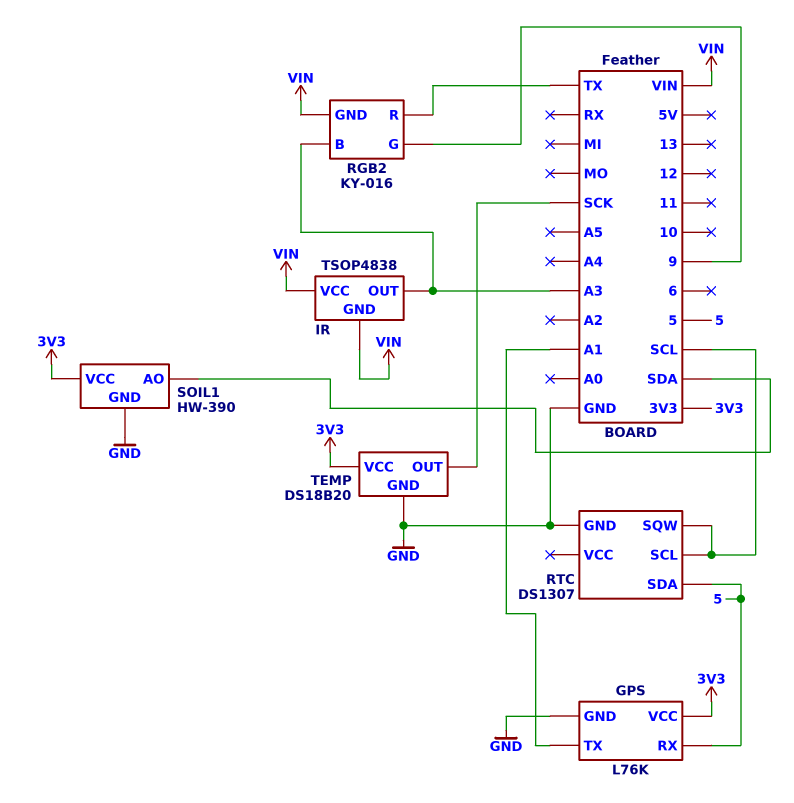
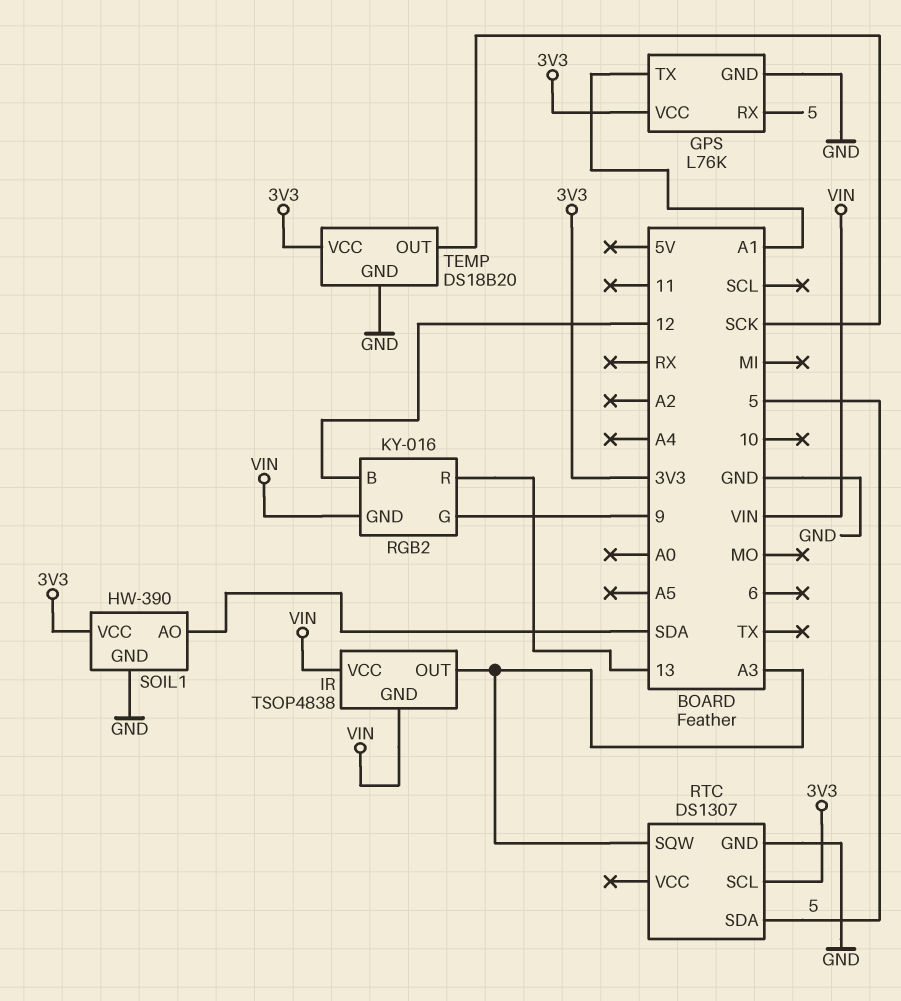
RGB2 pin B: A3 -> 12
RGB2 pin R: TX -> 13
RTC pin SCL: SCL -> 3V3
RTC pin SQW: SCL -> A3

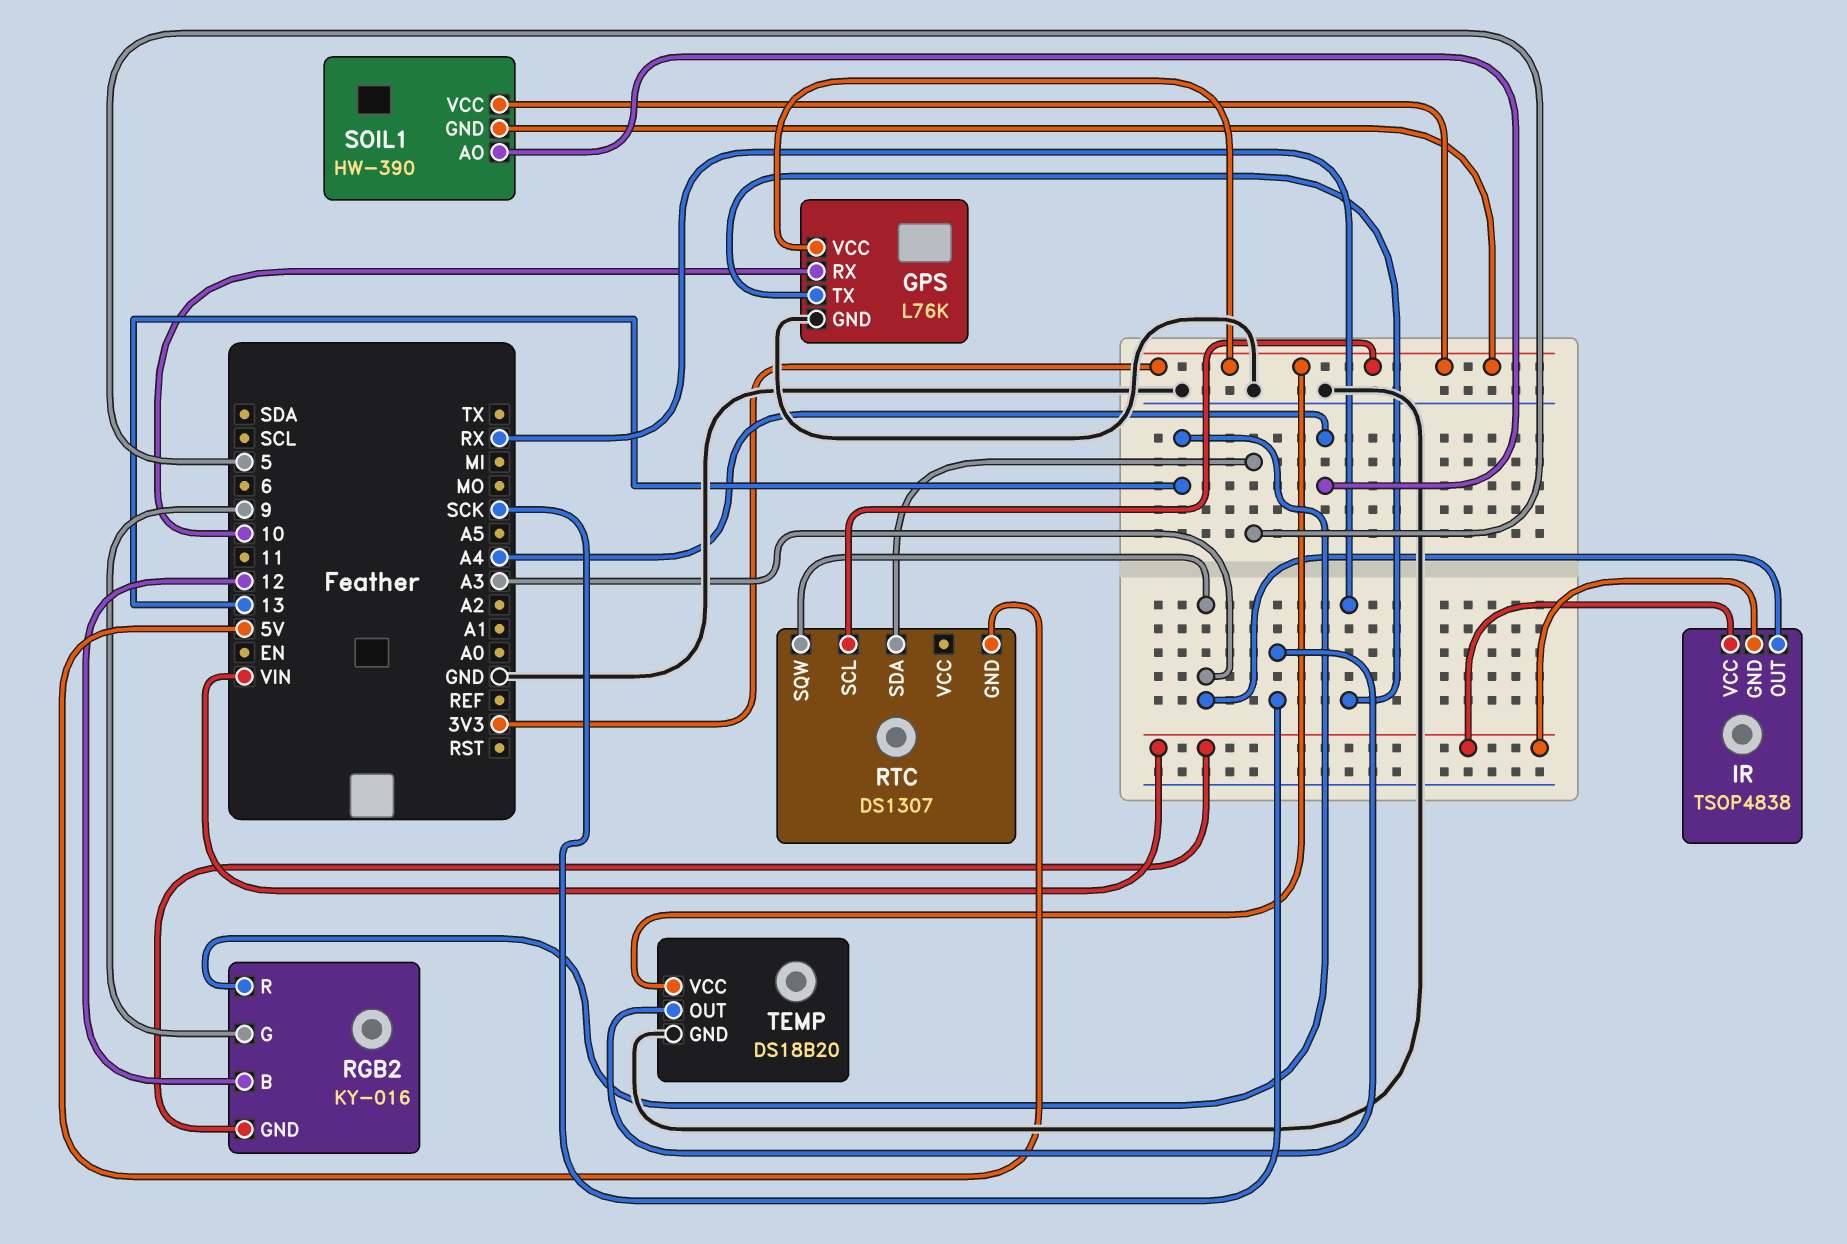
GPS pin RX: 5 -> 10
GPS pin TX: A1 -> RX
RTC pin GND: GND -> 5V
SOIL1 pin AO: SDA -> A4
SOIL1 pin GND: GND -> 3V3

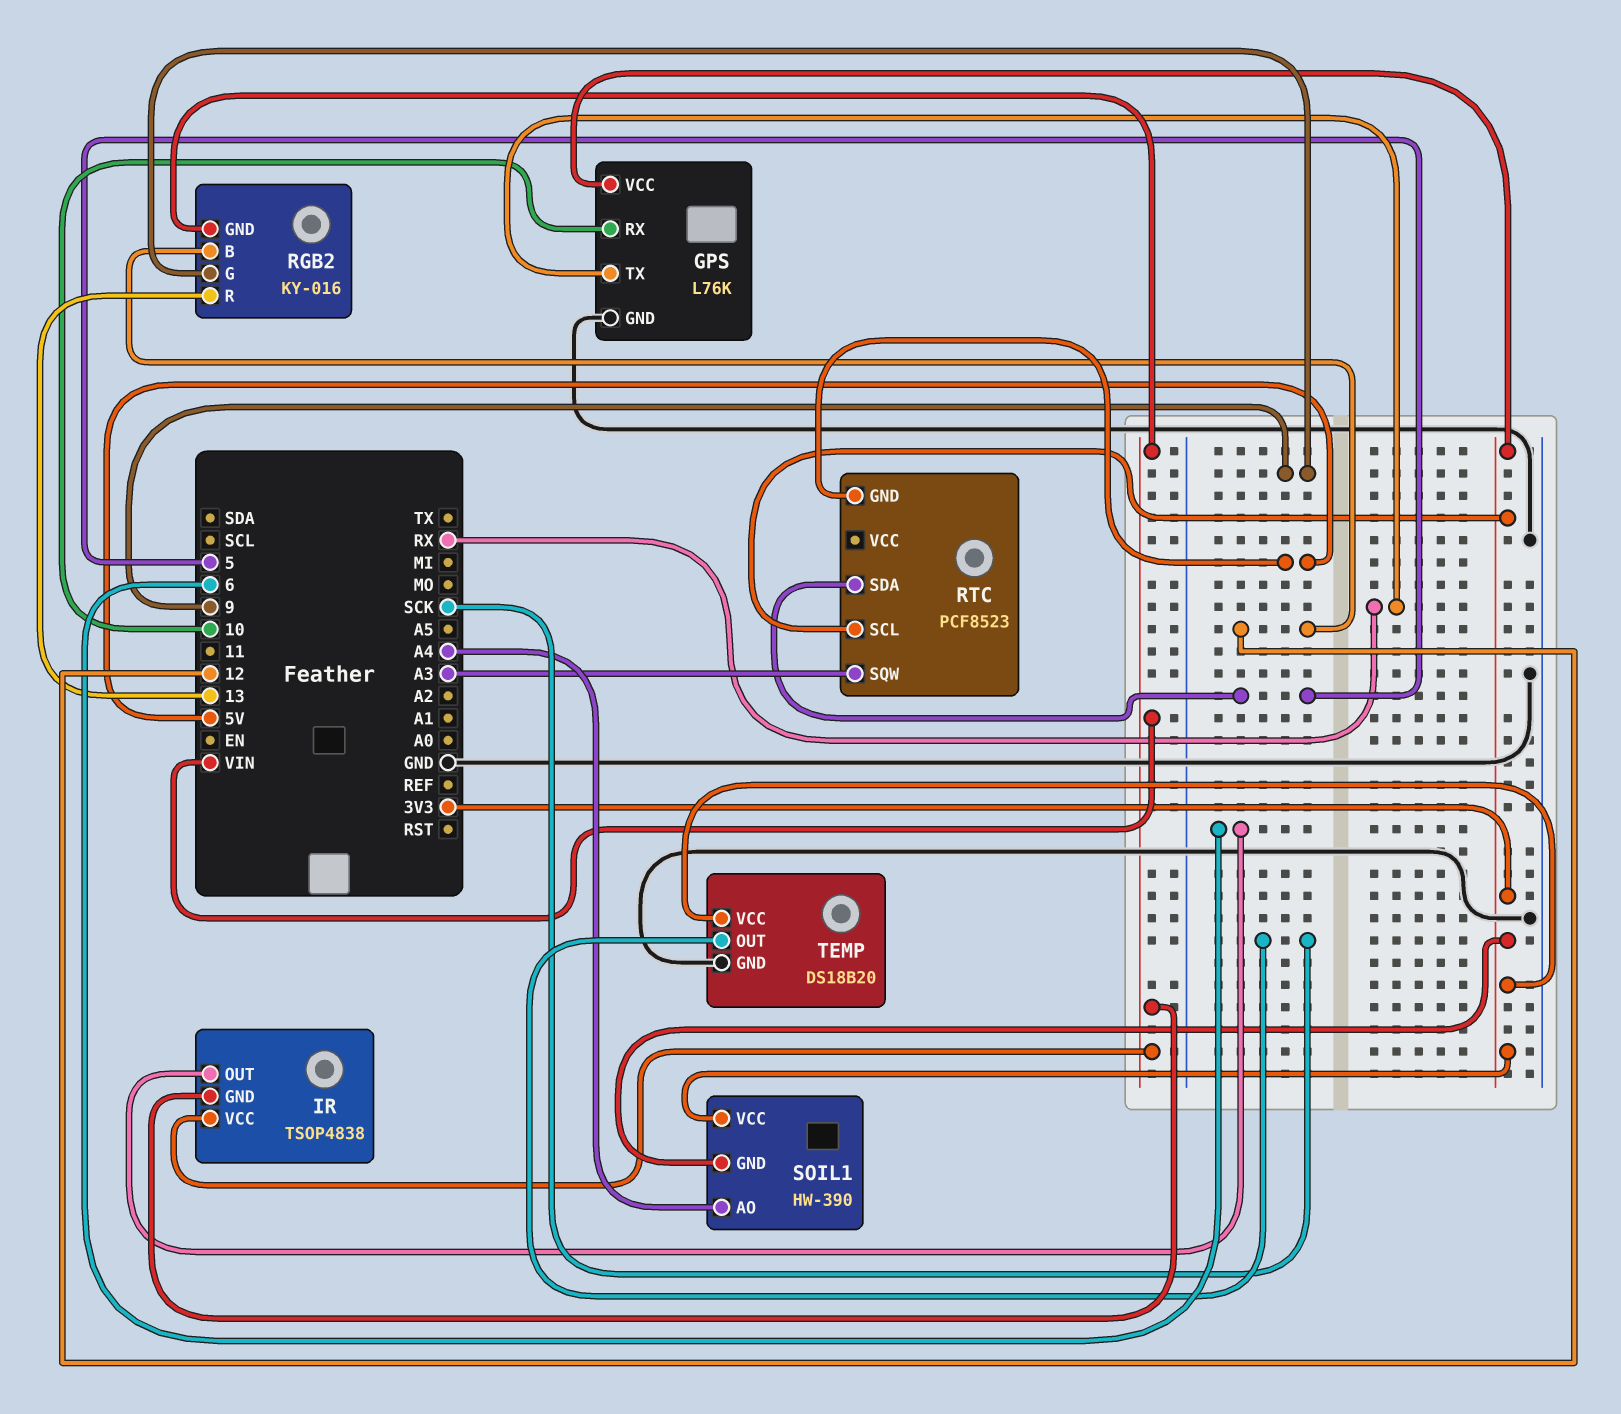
IR pin OUT: A3 -> 6
RTC: DS1307 -> PCF8523

